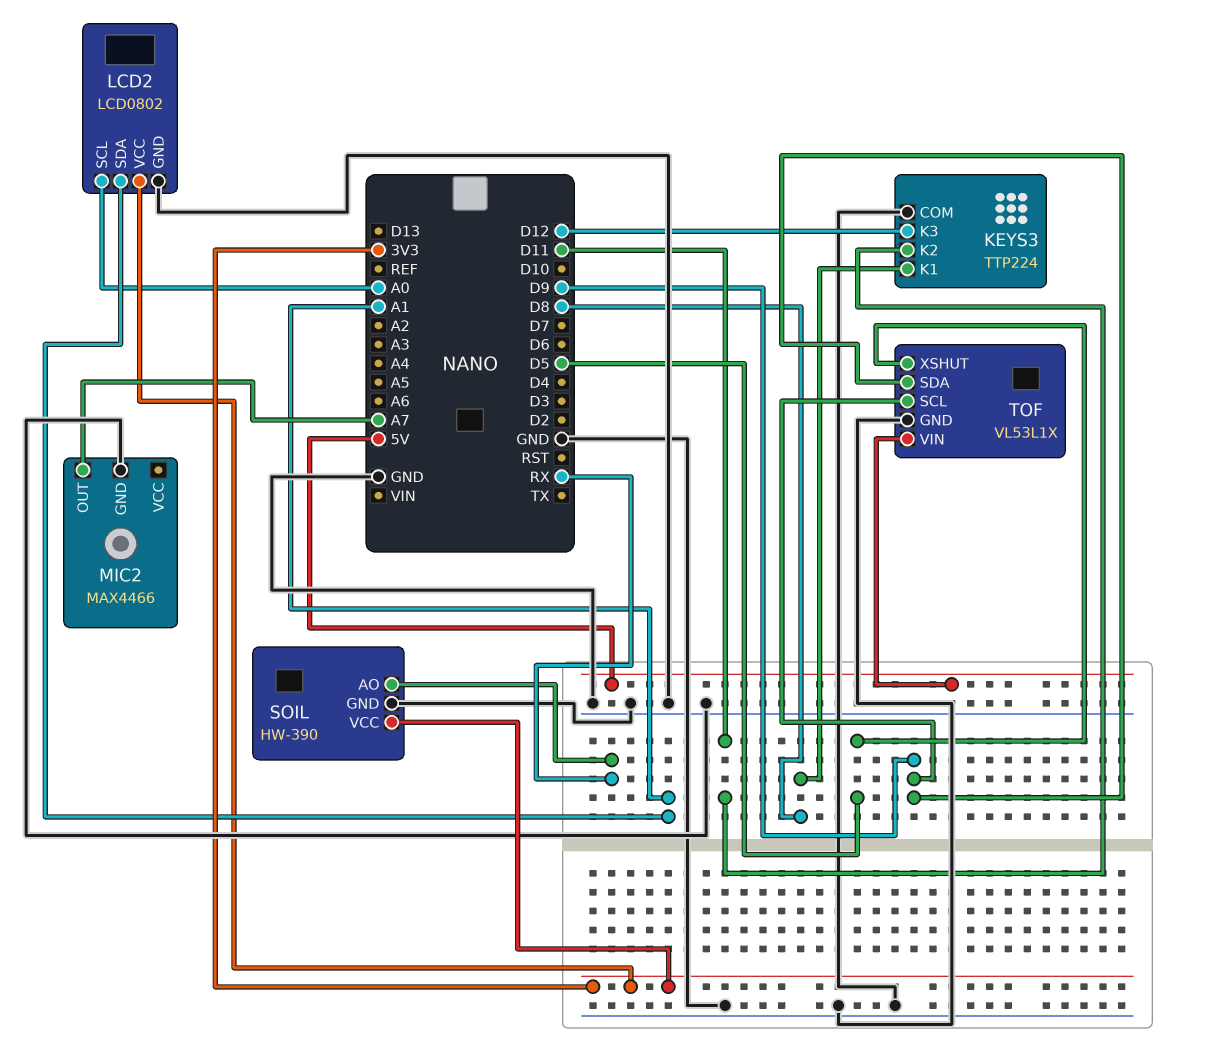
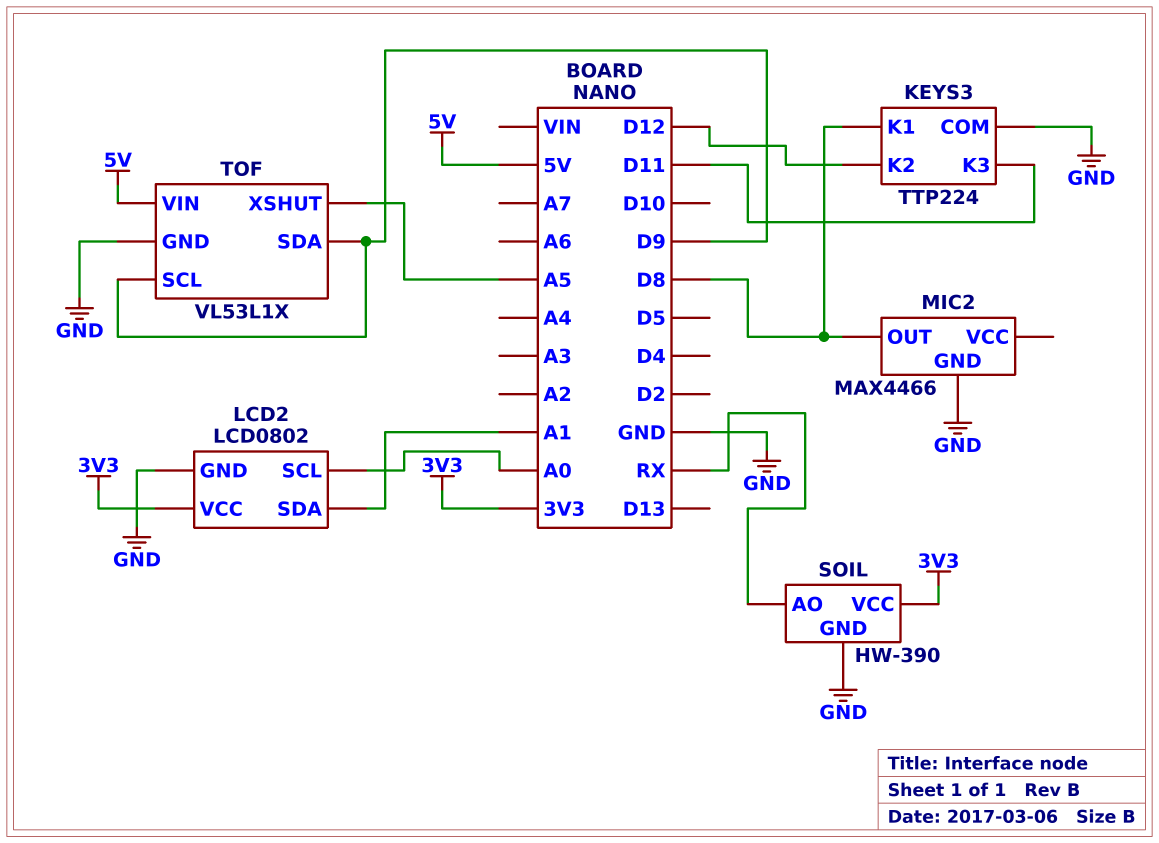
KEYS3 pin K2: D11 -> D12
KEYS3 pin K3: D12 -> D11
MIC2 pin OUT: A7 -> D8
TOF pin XSHUT: D5 -> A5

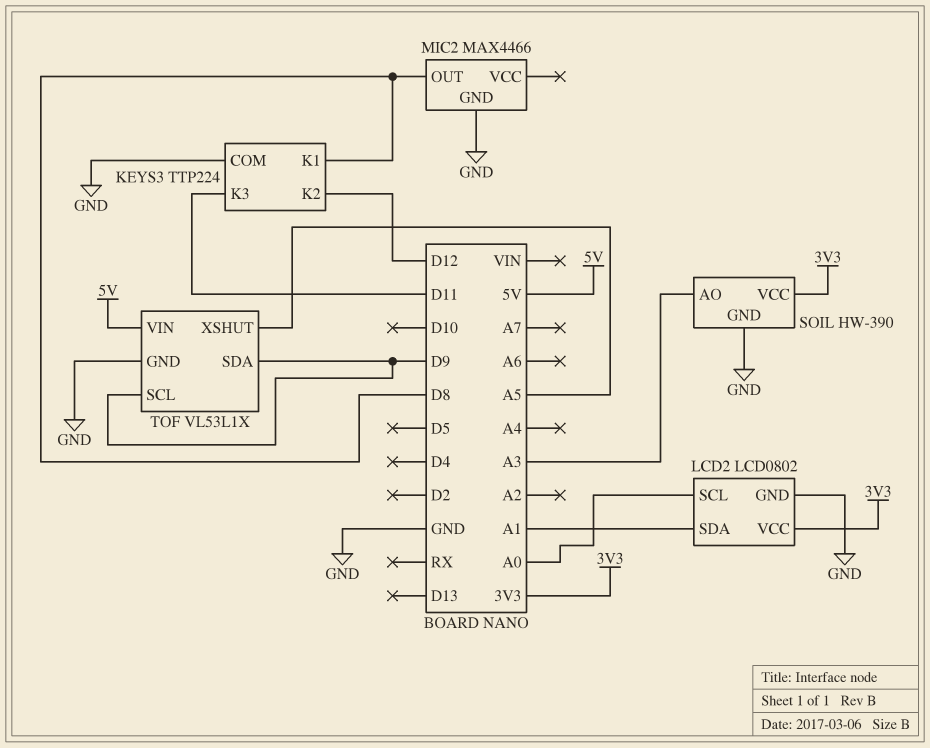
SOIL pin AO: RX -> A3

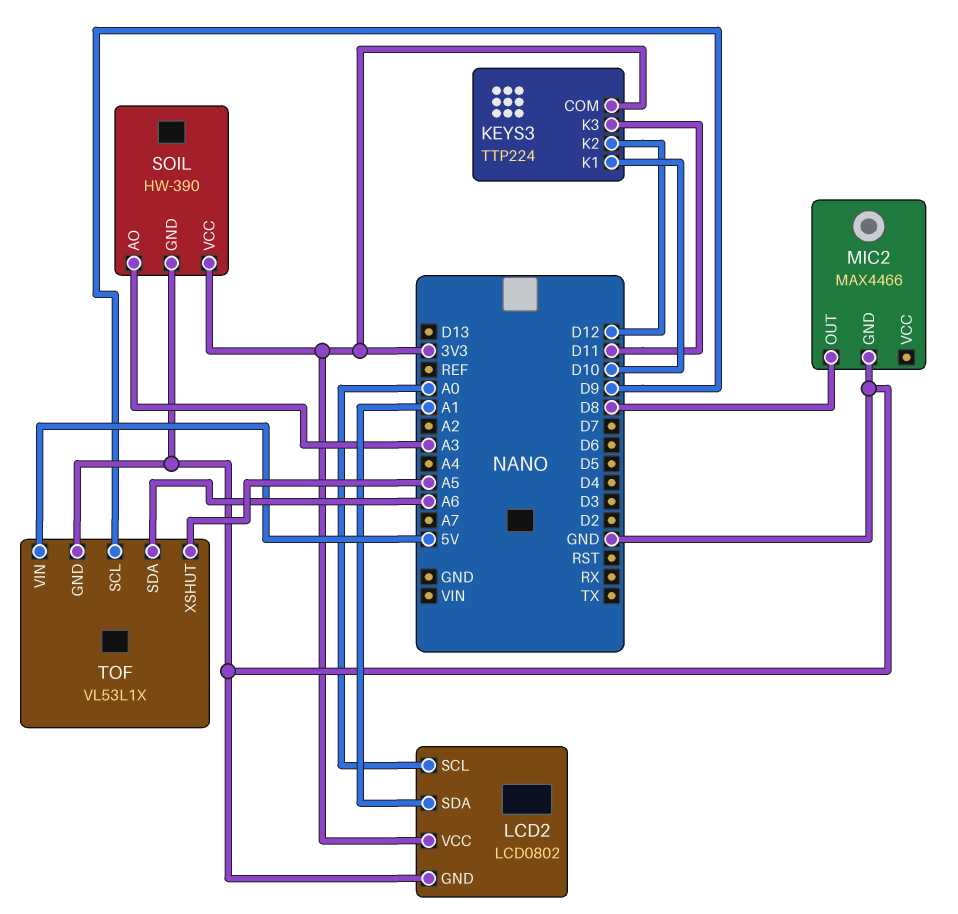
KEYS3 pin COM: GND -> 3V3
KEYS3 pin K1: D8 -> D10
TOF pin SDA: D9 -> A6

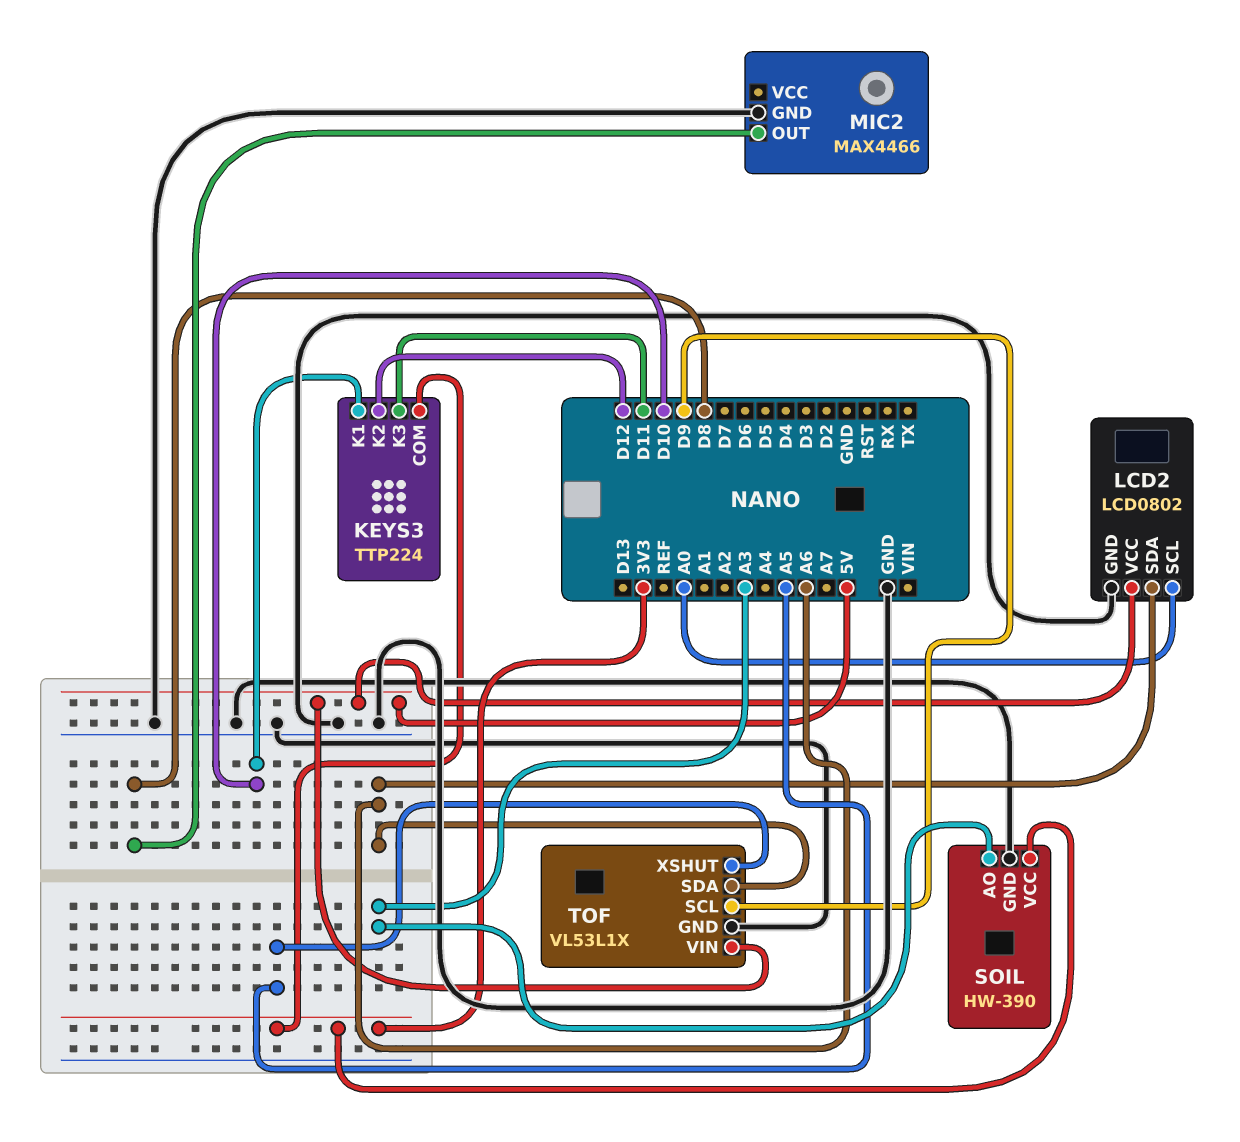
LCD2 pin SDA: A1 -> A6
LCD2 pin VCC: 3V3 -> 5V

